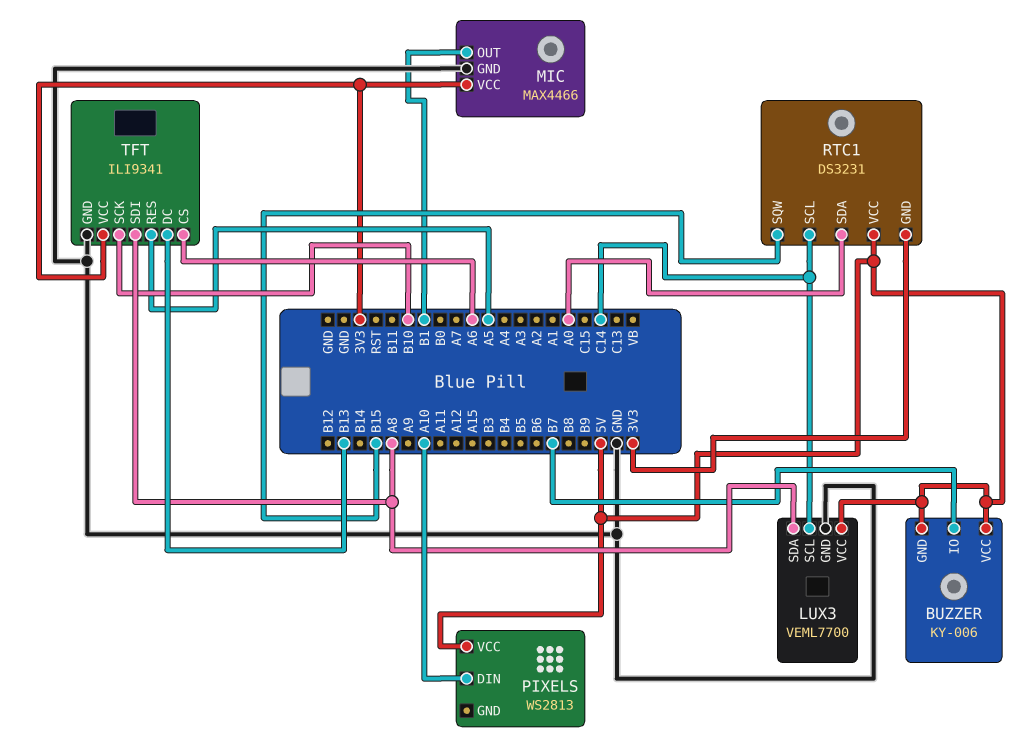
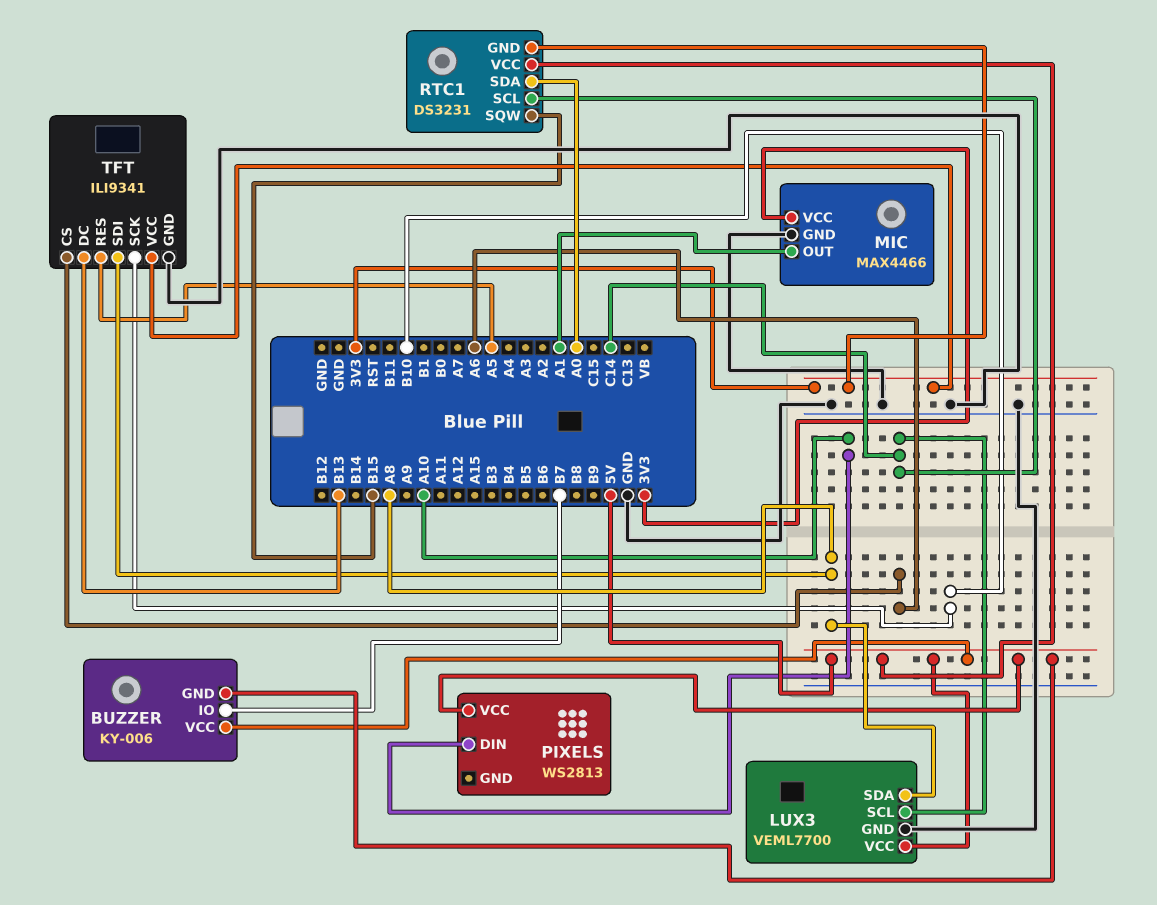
MIC pin OUT: B1 -> A1

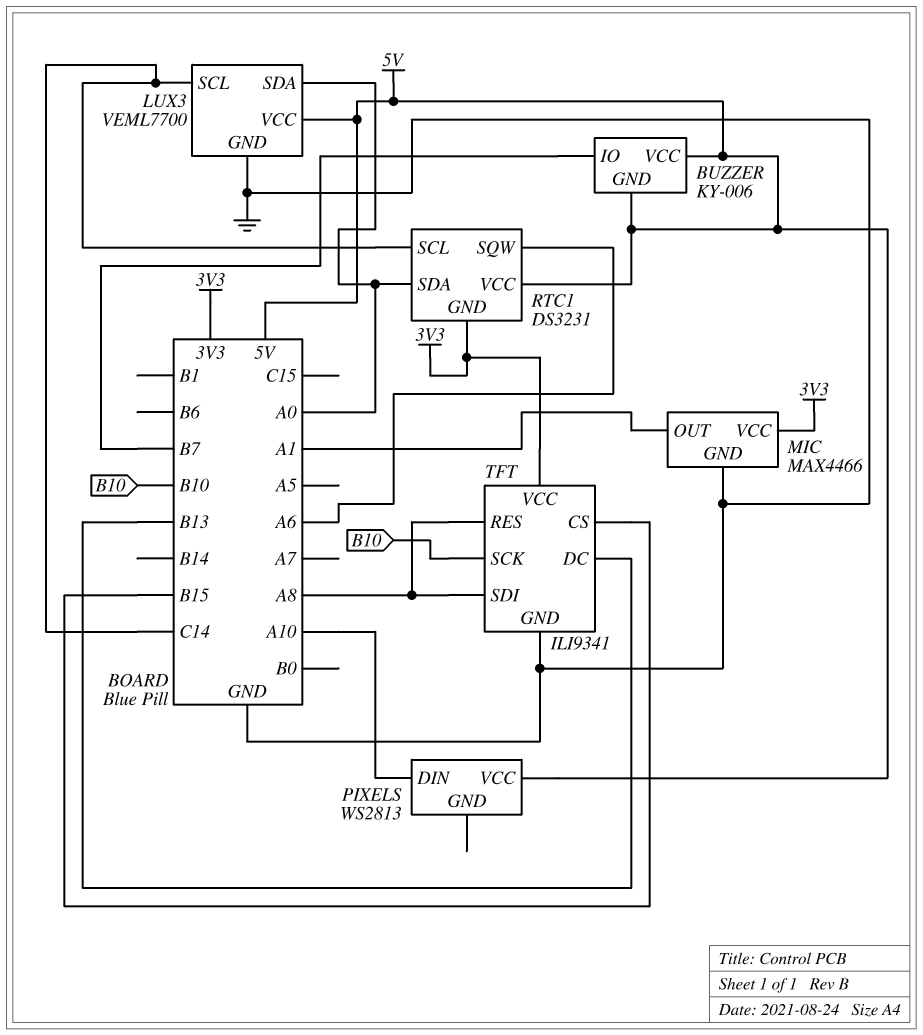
LUX3 pin SDA: A8 -> A0
RTC1 pin SQW: B15 -> A6
TFT pin CS: A6 -> B15
TFT pin RES: A5 -> A8

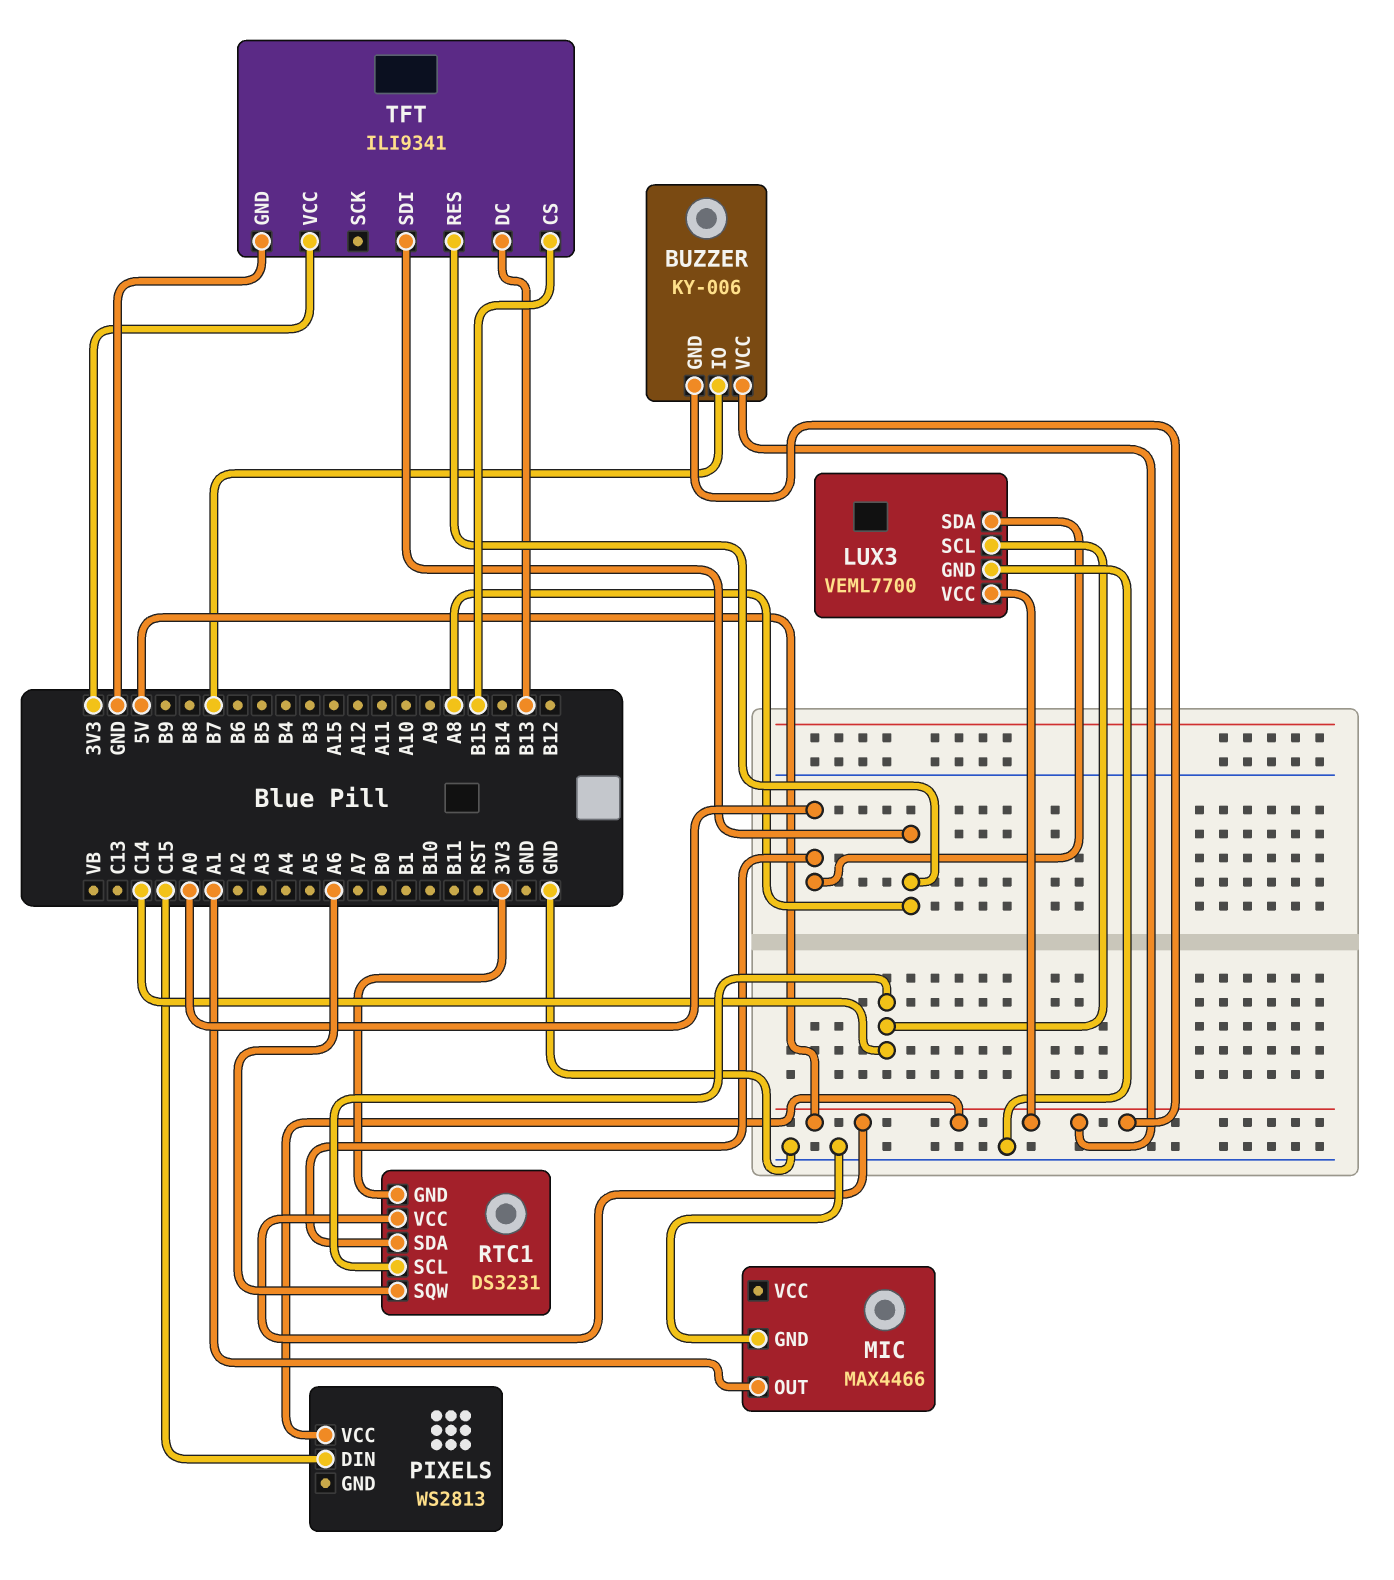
MIC pin VCC: 3V3 -> none
PIXELS pin DIN: A10 -> C15
TFT pin SCK: B10 -> none

